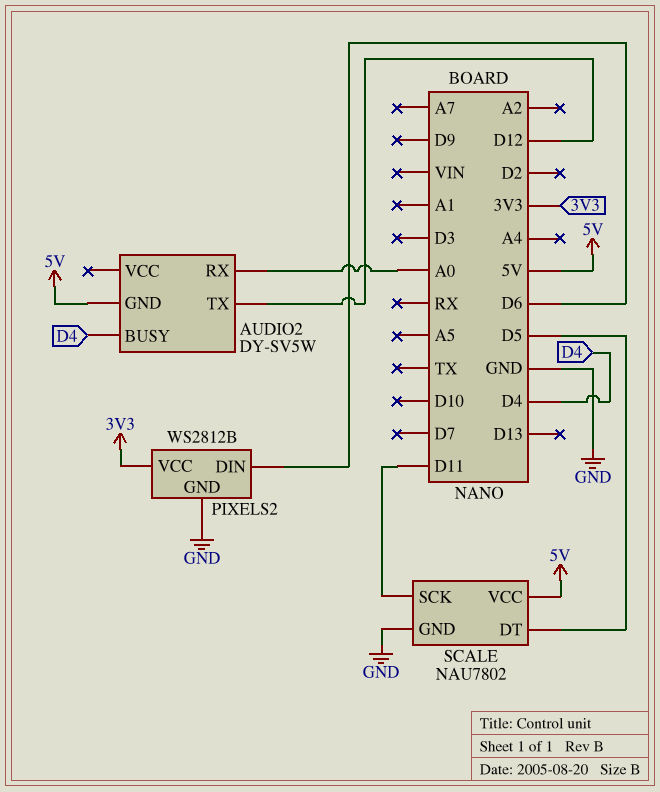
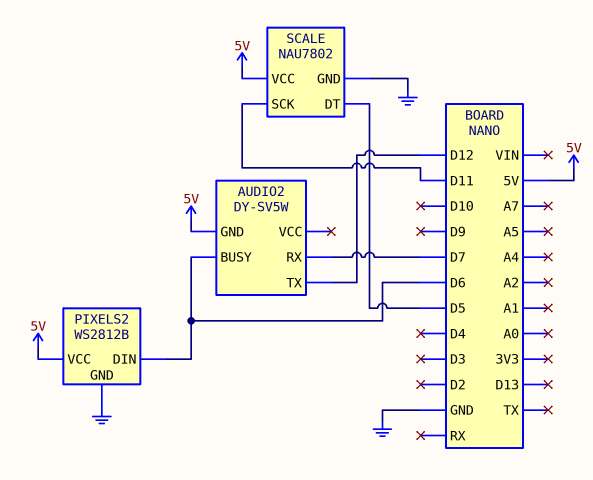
AUDIO2 pin BUSY: D4 -> D6
AUDIO2 pin RX: A0 -> D7
PIXELS2 pin VCC: 3V3 -> 5V

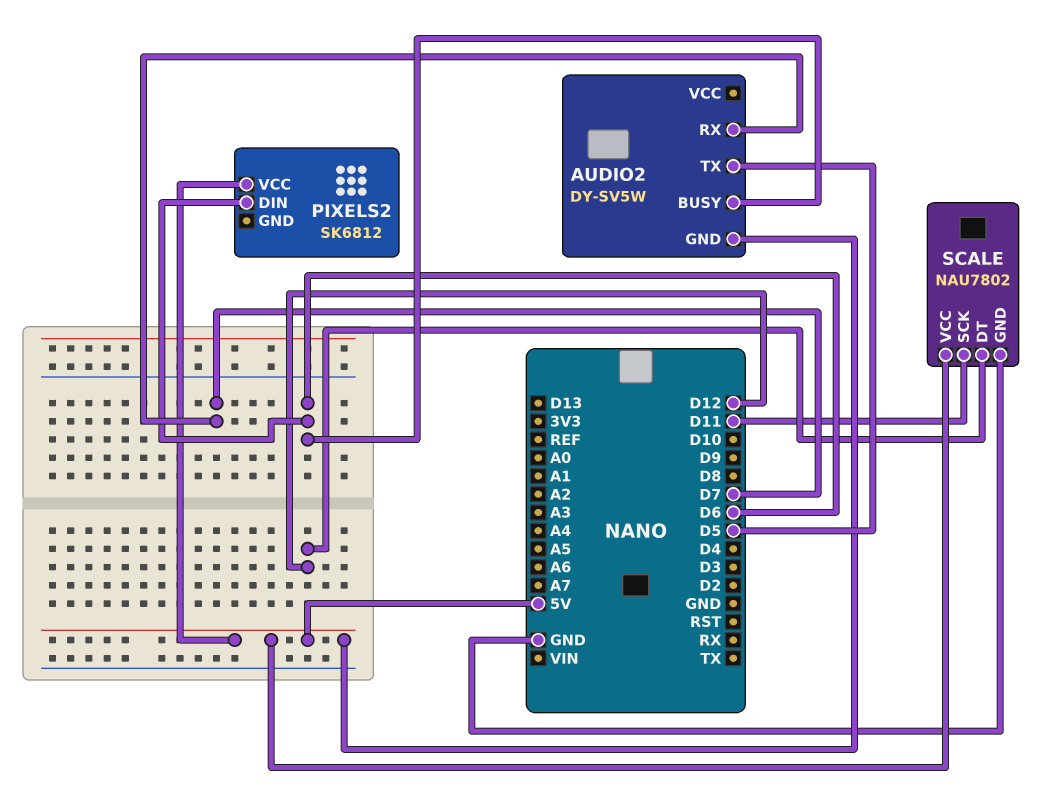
AUDIO2 pin TX: D12 -> D5
PIXELS2: WS2812B -> SK6812
PIXELS2 pin GND: GND -> none
SCALE pin DT: D5 -> D12

